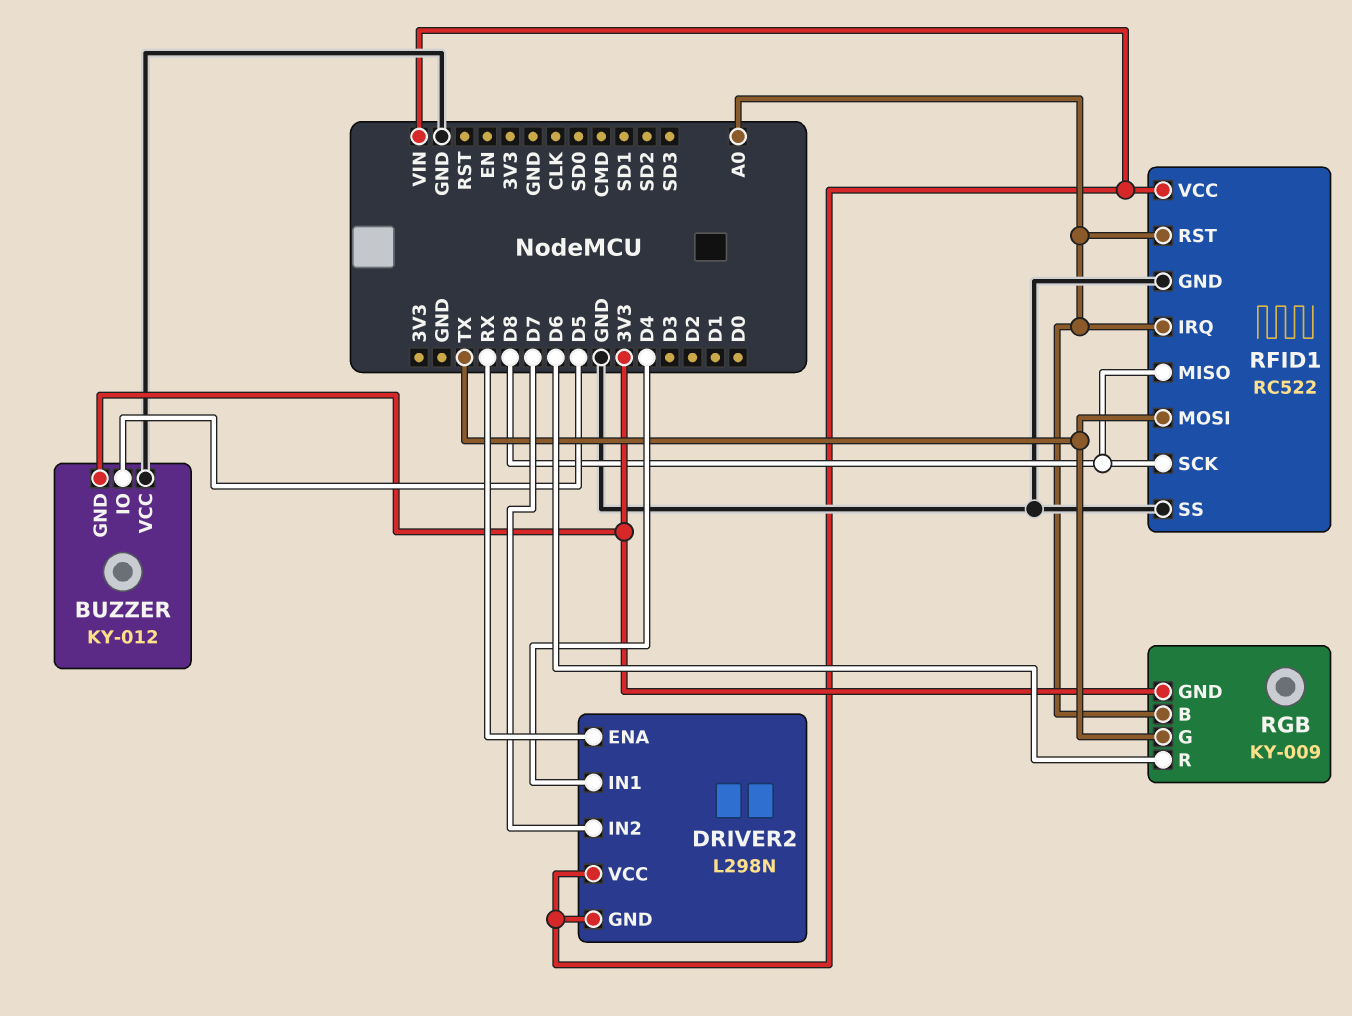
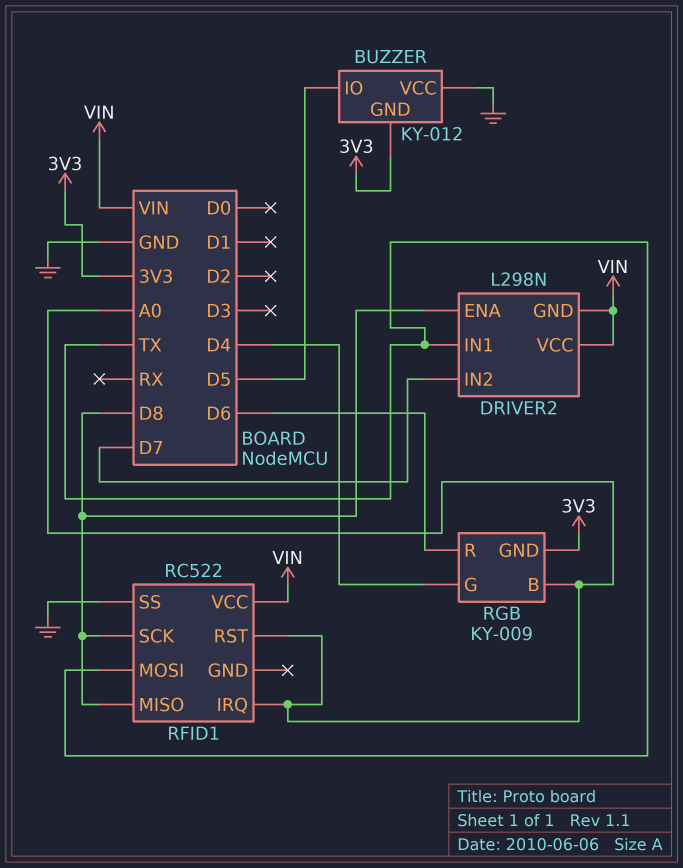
DRIVER2 pin ENA: RX -> D8
DRIVER2 pin IN1: D4 -> TX
RFID1 pin GND: GND -> none
RGB pin G: TX -> D4

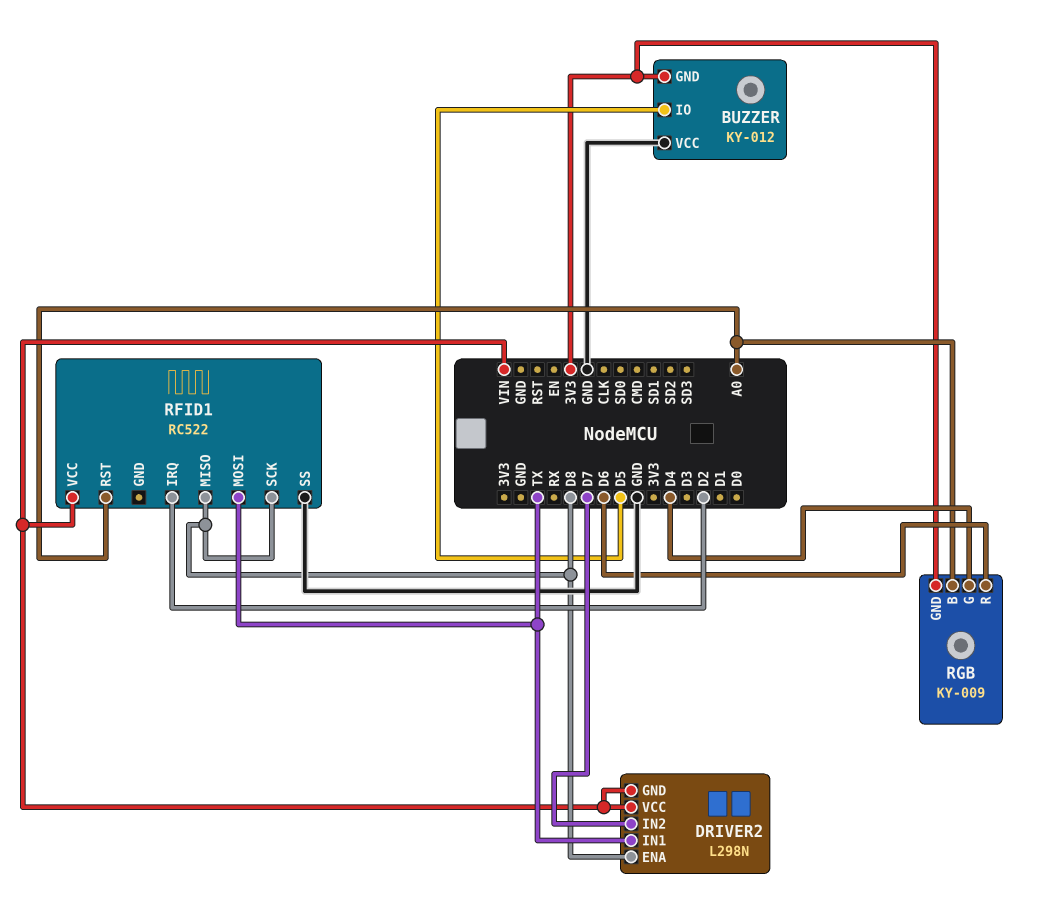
RFID1 pin IRQ: A0 -> D2

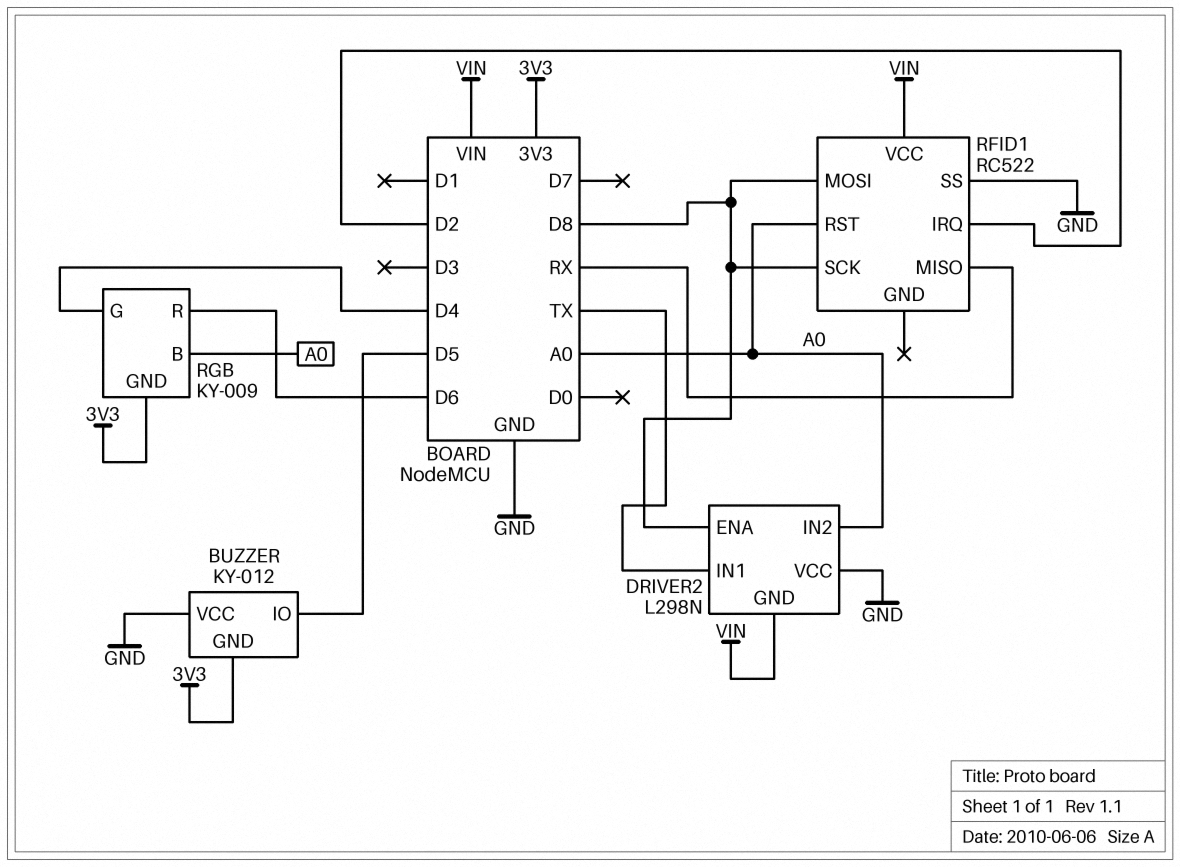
DRIVER2 pin IN2: D7 -> A0
DRIVER2 pin VCC: VIN -> GND
RFID1 pin MISO: D8 -> RX
RFID1 pin MOSI: TX -> D8

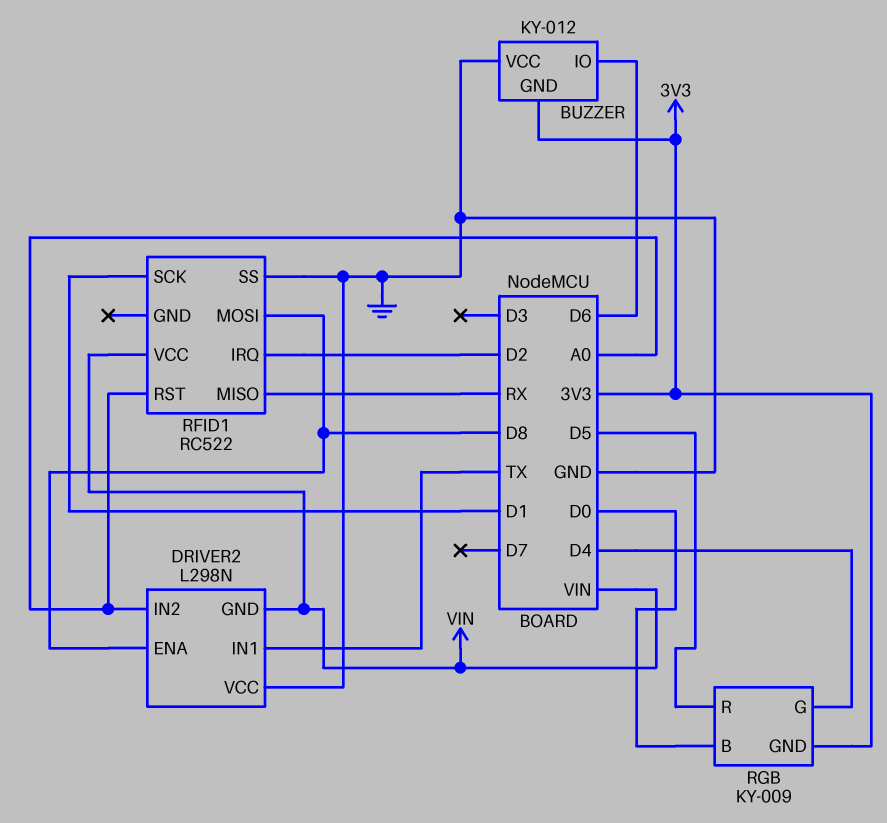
BUZZER pin IO: D5 -> D6
RFID1 pin SCK: D8 -> D1
RGB pin B: A0 -> D0
RGB pin R: D6 -> D5

